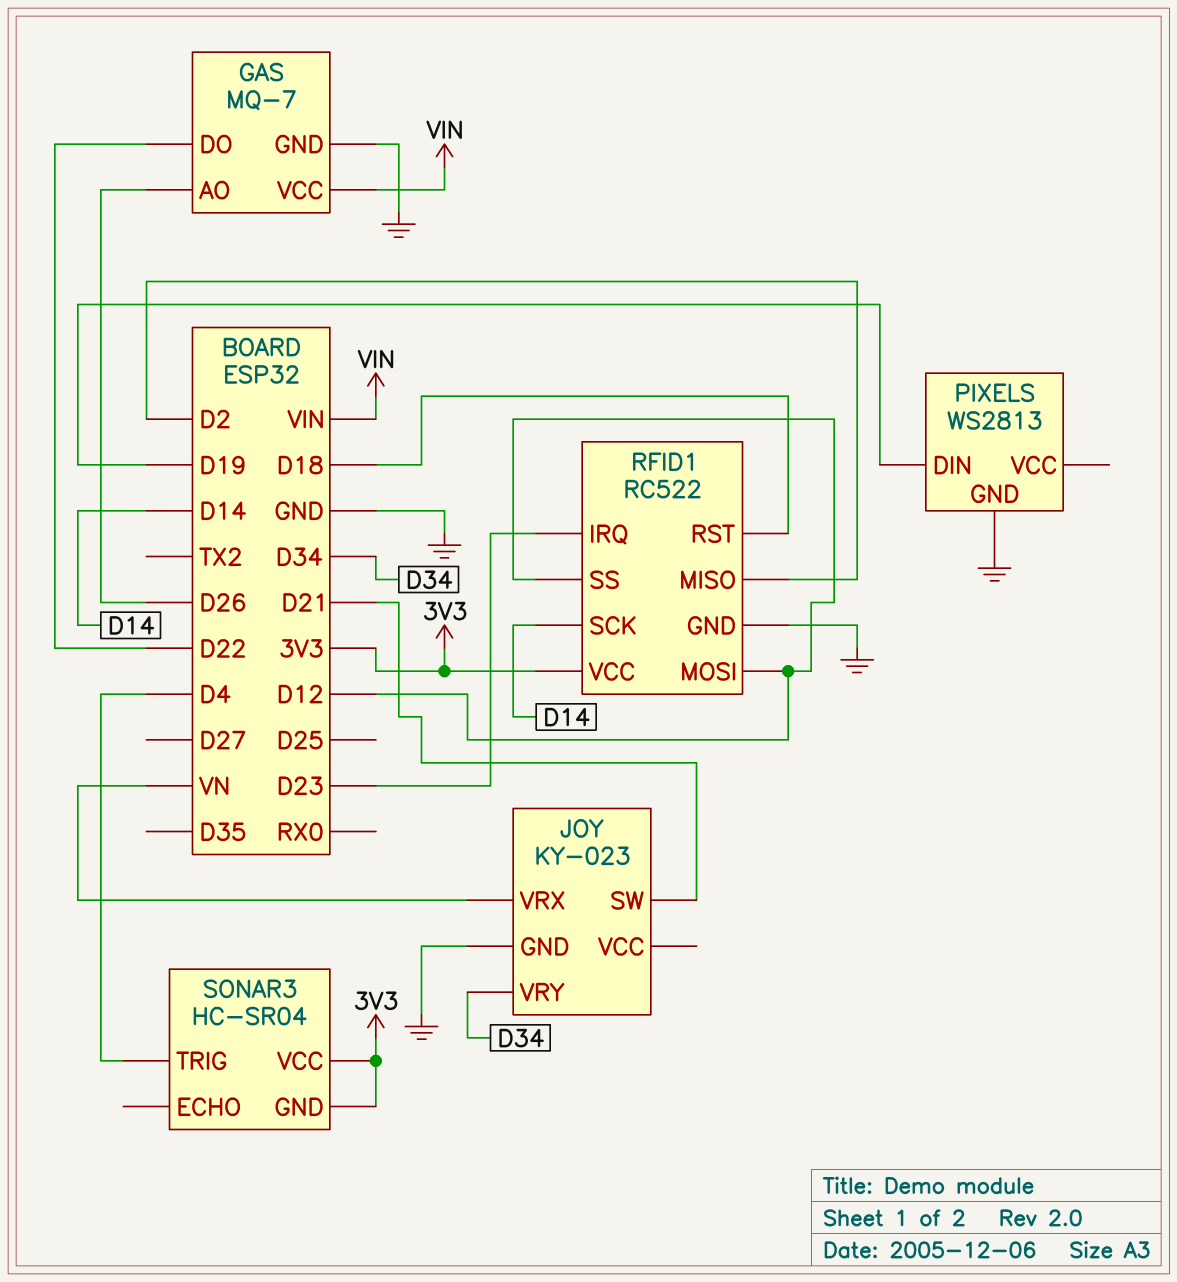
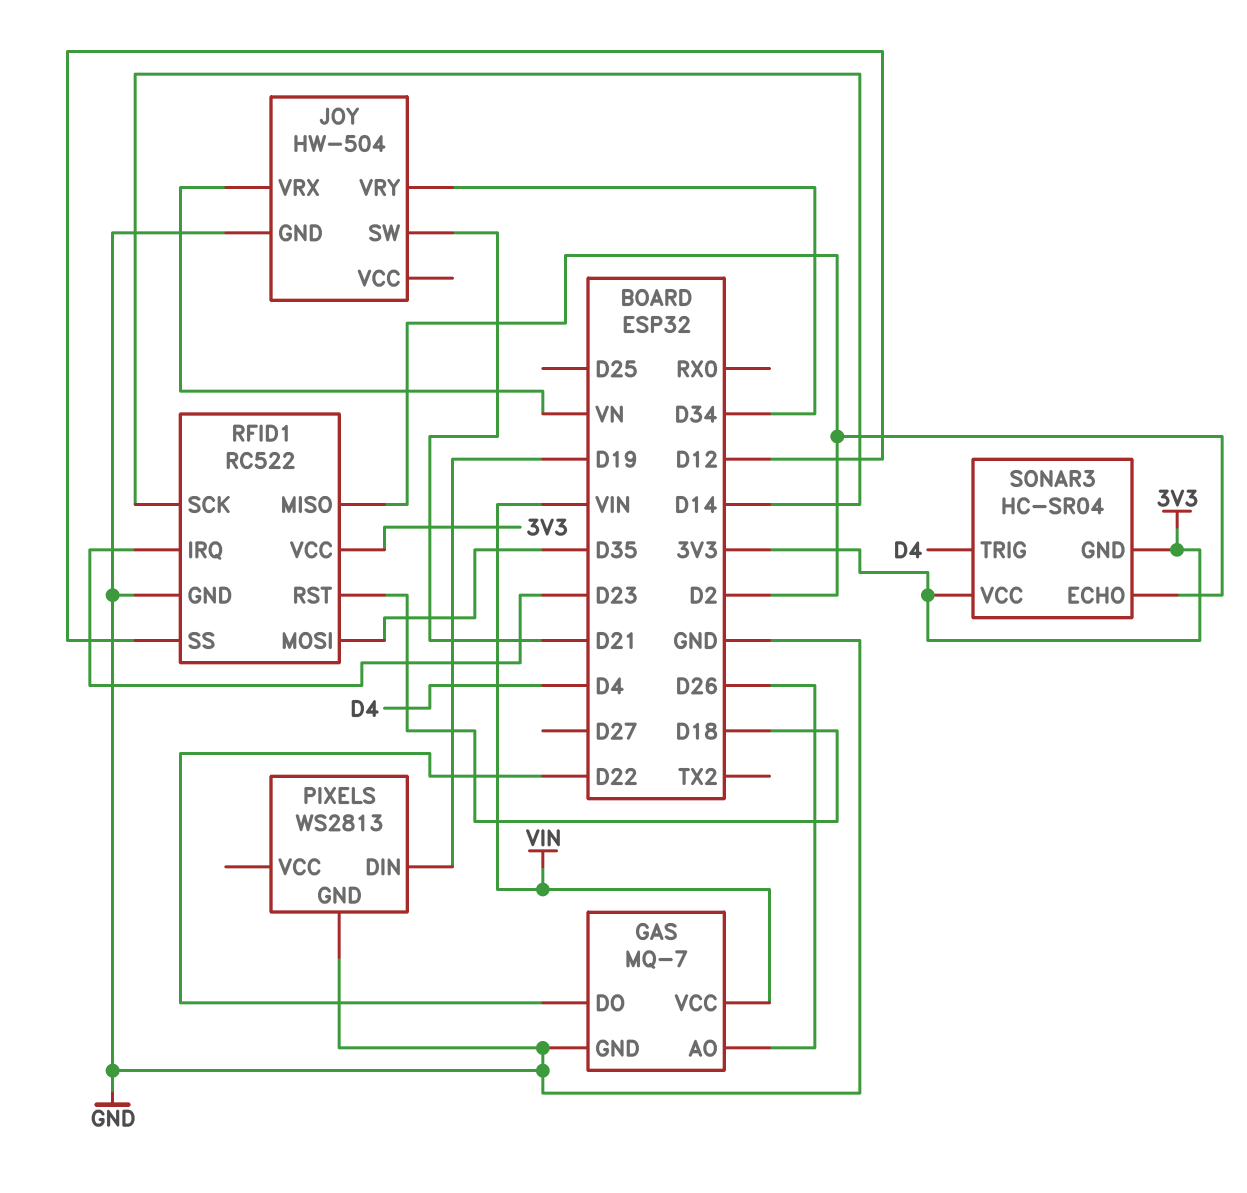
JOY: KY-023 -> HW-504
RFID1 pin MOSI: D12 -> D35
SONAR3 pin ECHO: none -> D2

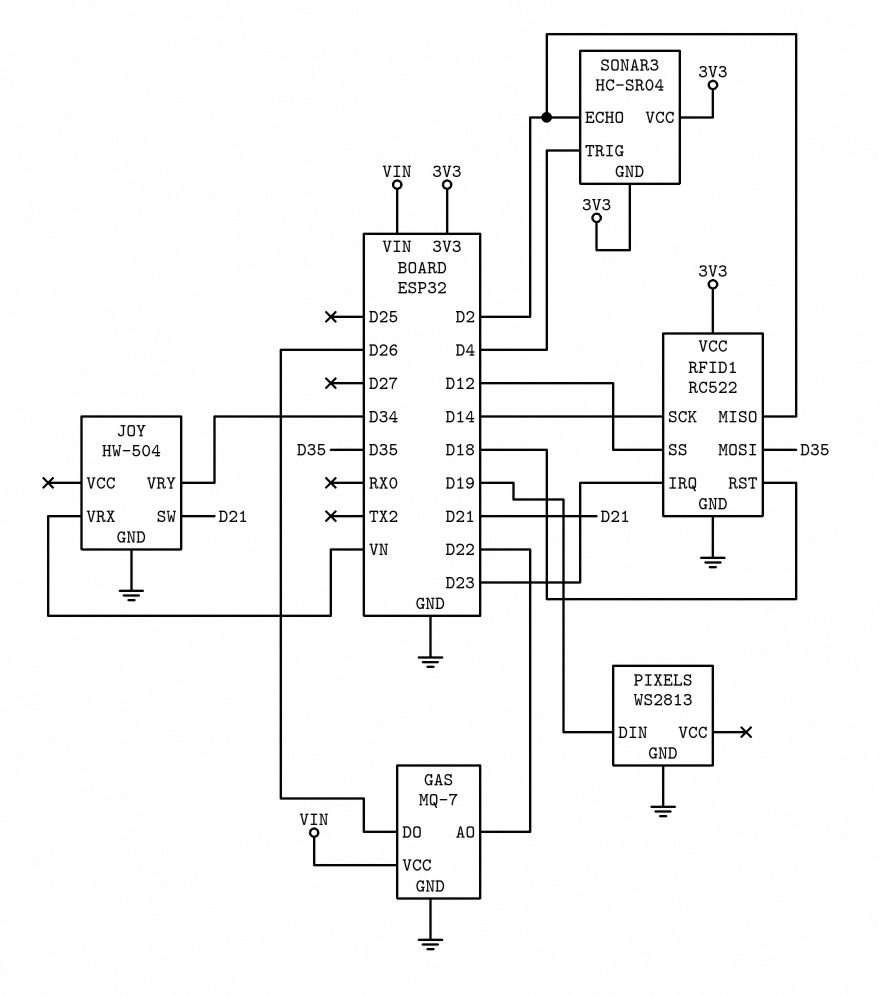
GAS pin AO: D26 -> D22
GAS pin DO: D22 -> D26

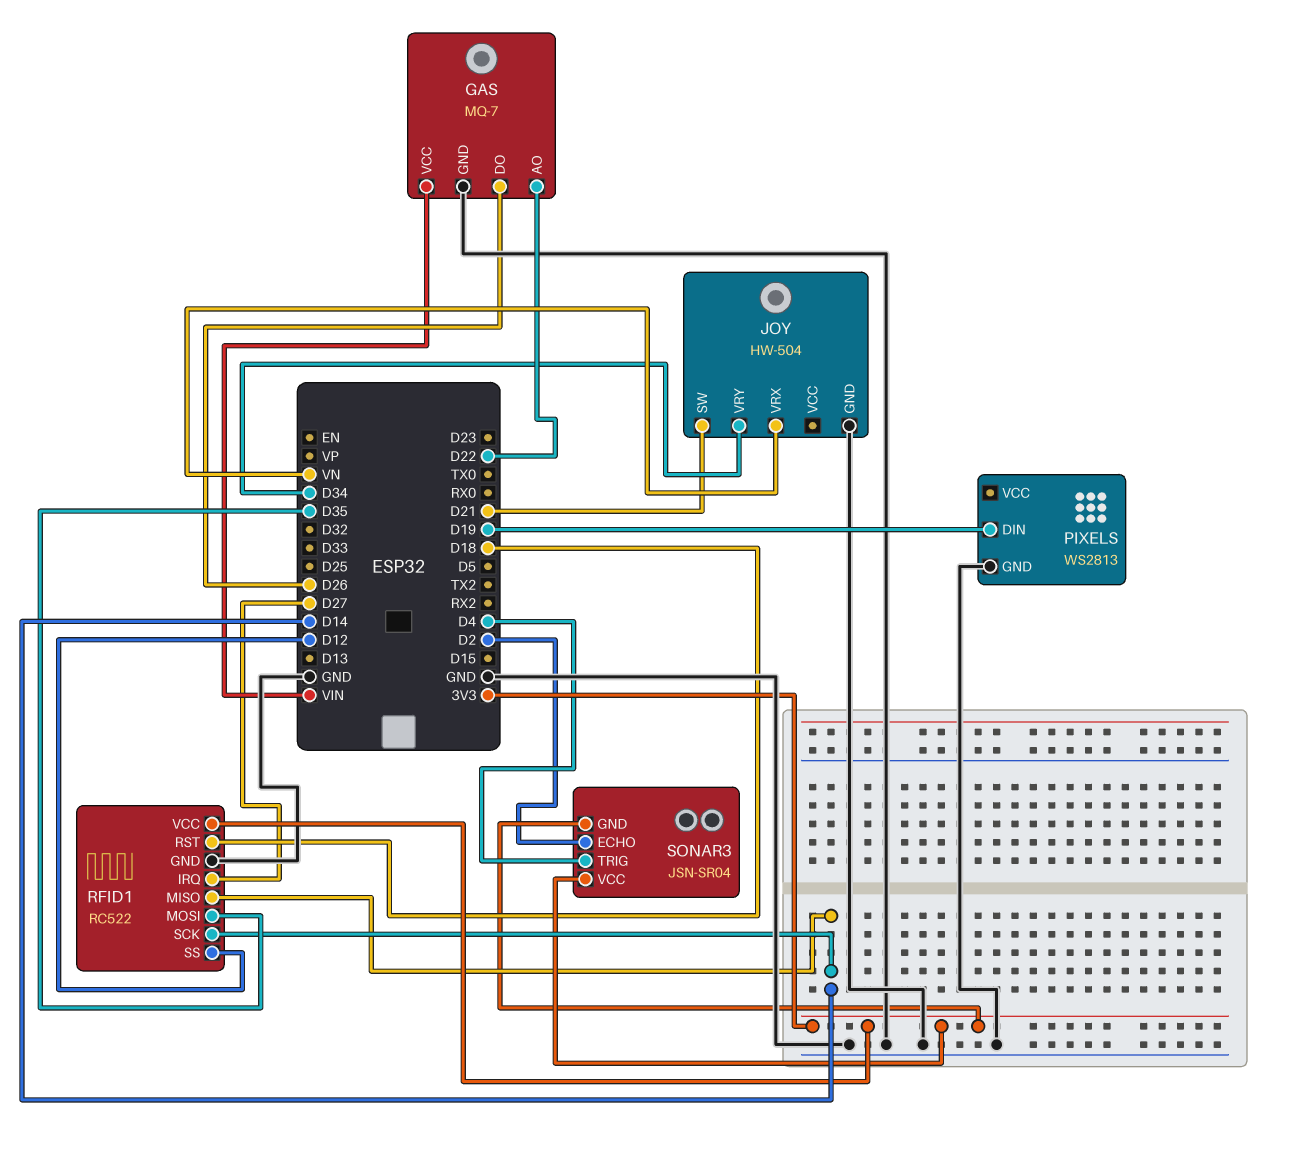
RFID1 pin IRQ: D23 -> D27
RFID1 pin MISO: D2 -> D14
SONAR3: HC-SR04 -> JSN-SR04

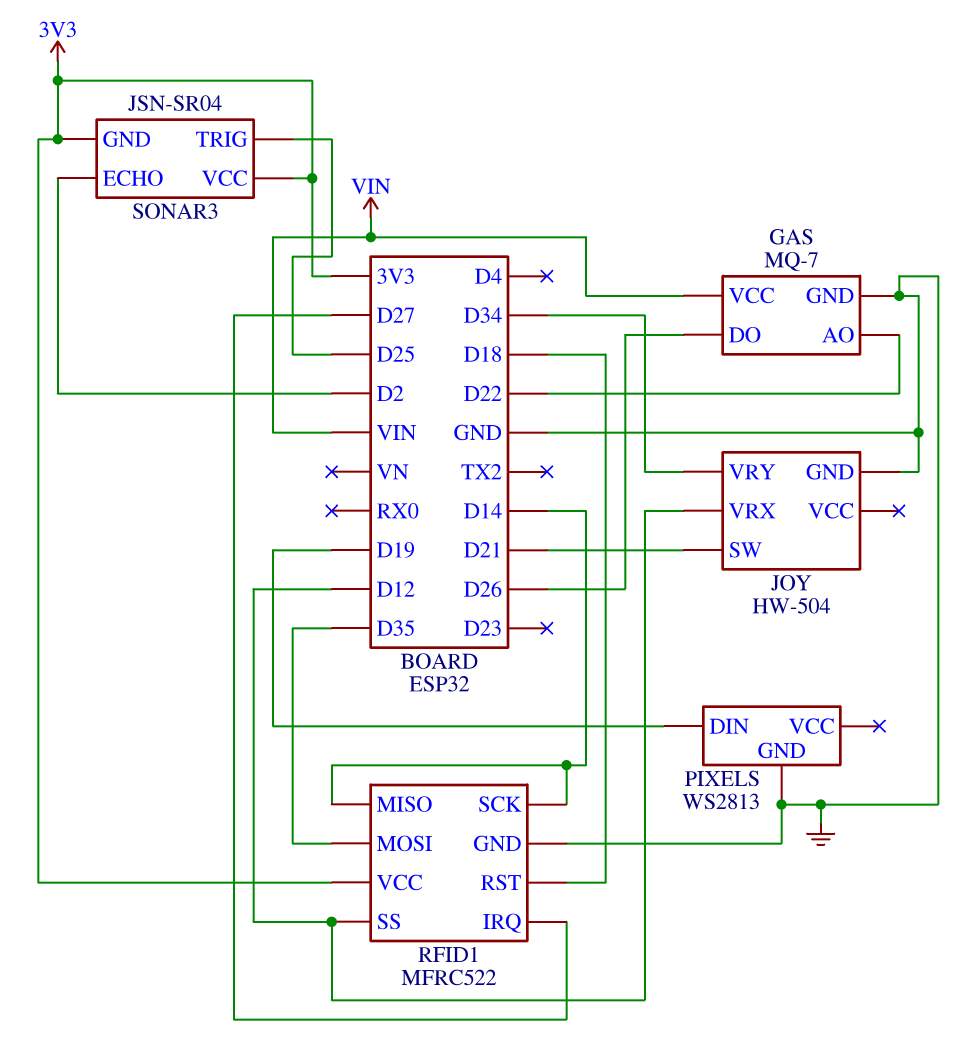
JOY pin VRX: VN -> D12
RFID1: RC522 -> MFRC522
SONAR3 pin TRIG: D4 -> D25

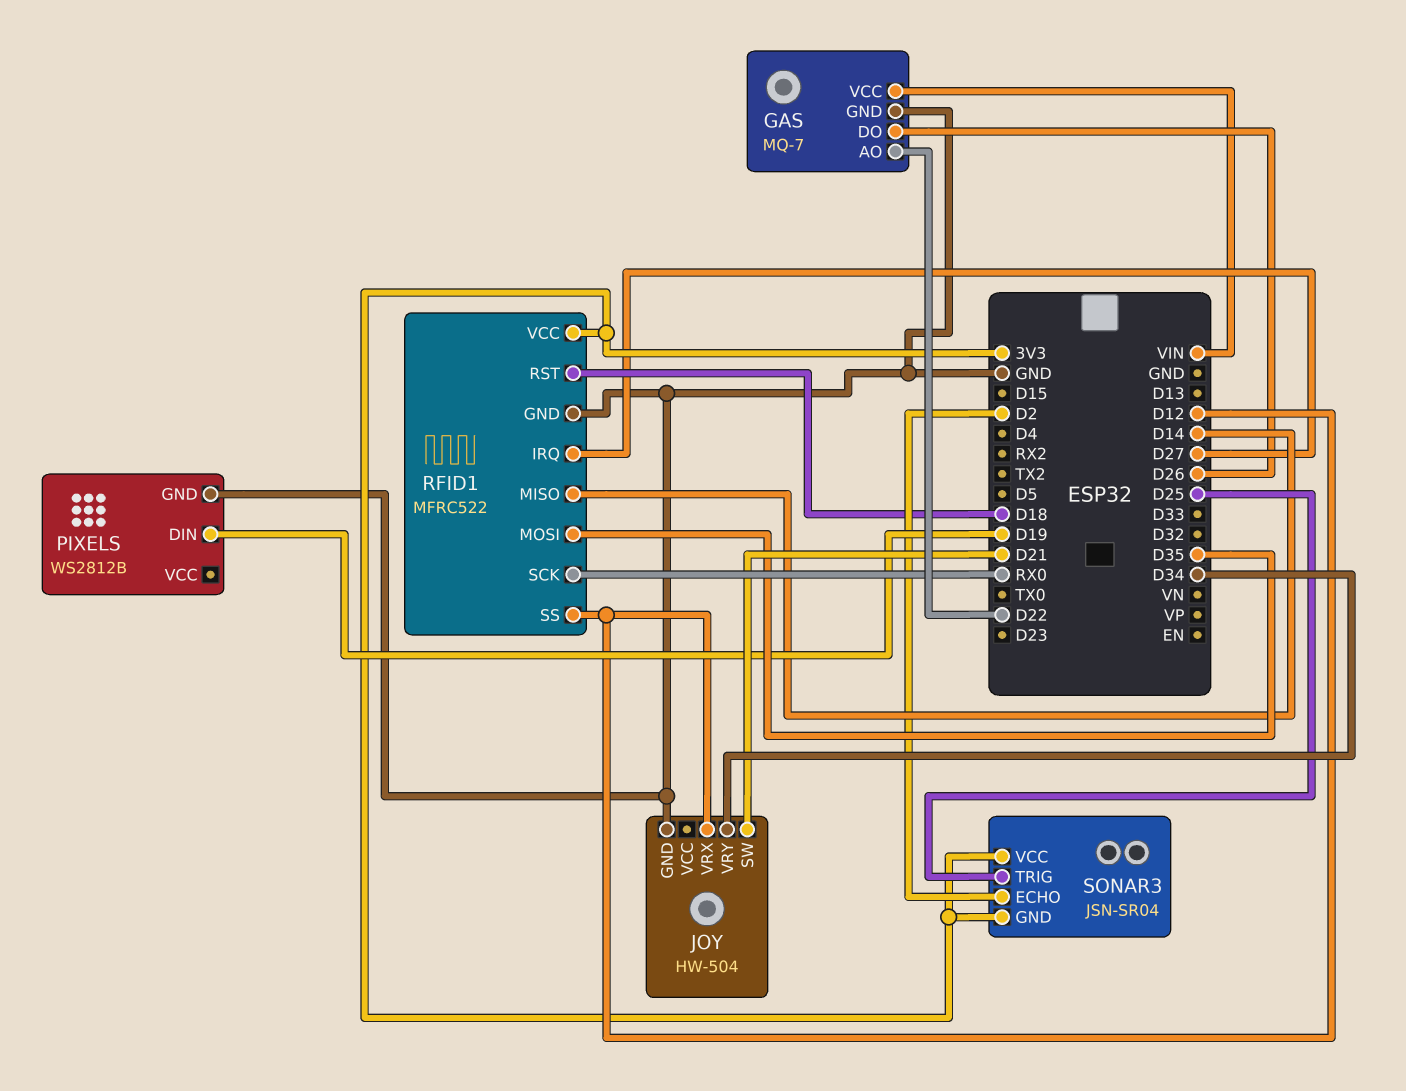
PIXELS: WS2813 -> WS2812B
RFID1 pin SCK: D14 -> RX0

